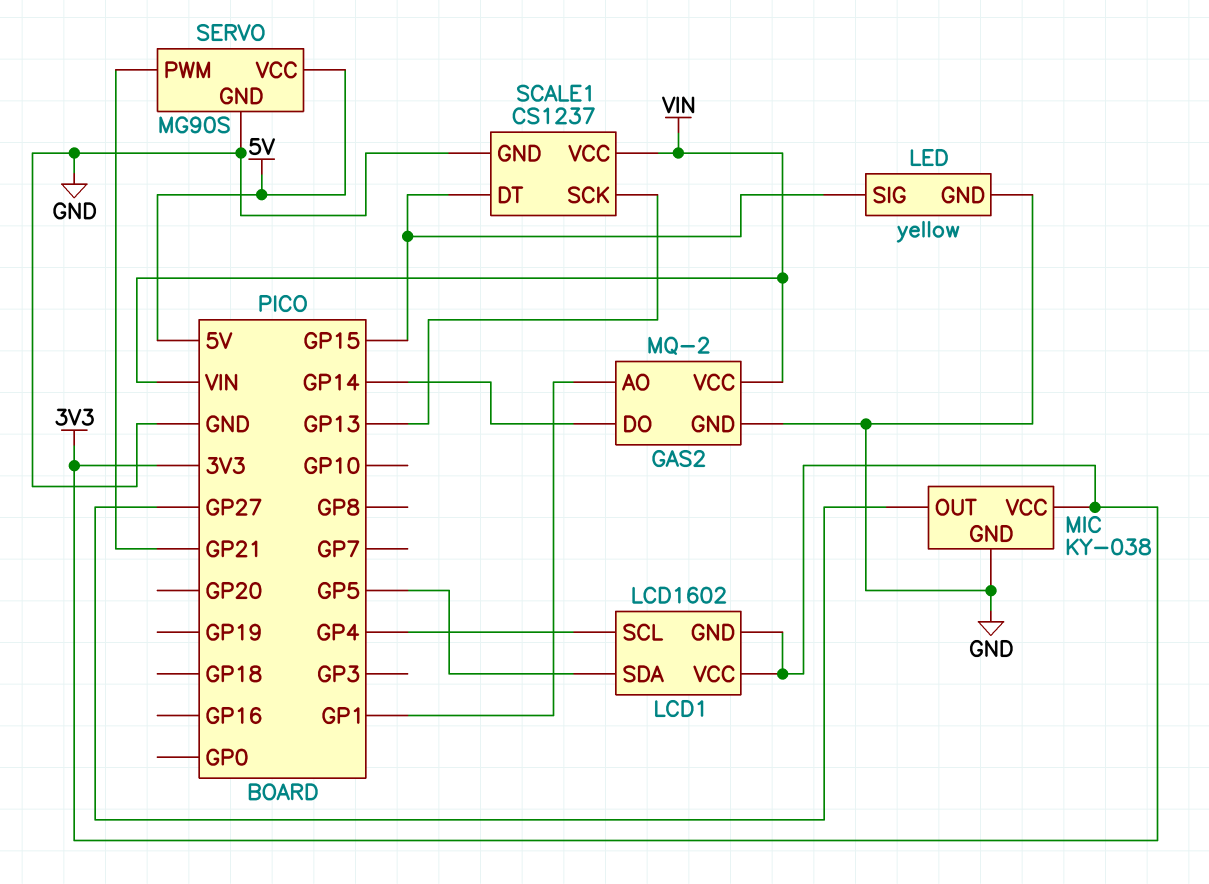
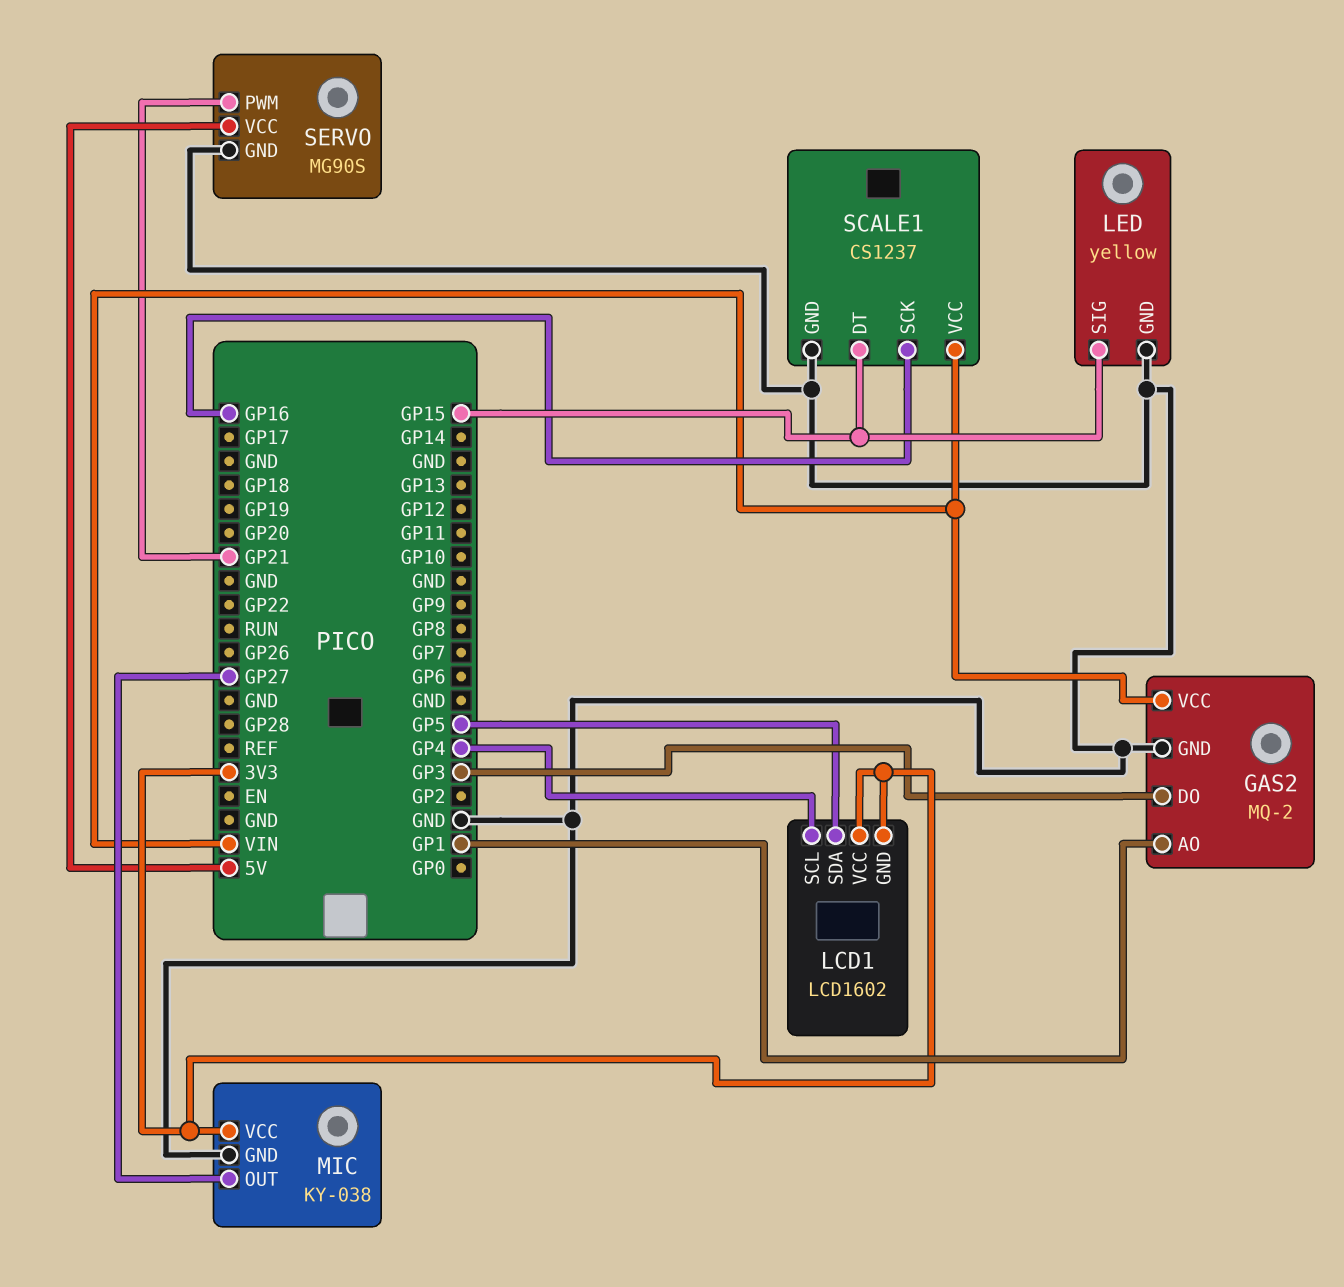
GAS2 pin DO: GP14 -> GP3
SCALE1 pin SCK: GP13 -> GP16

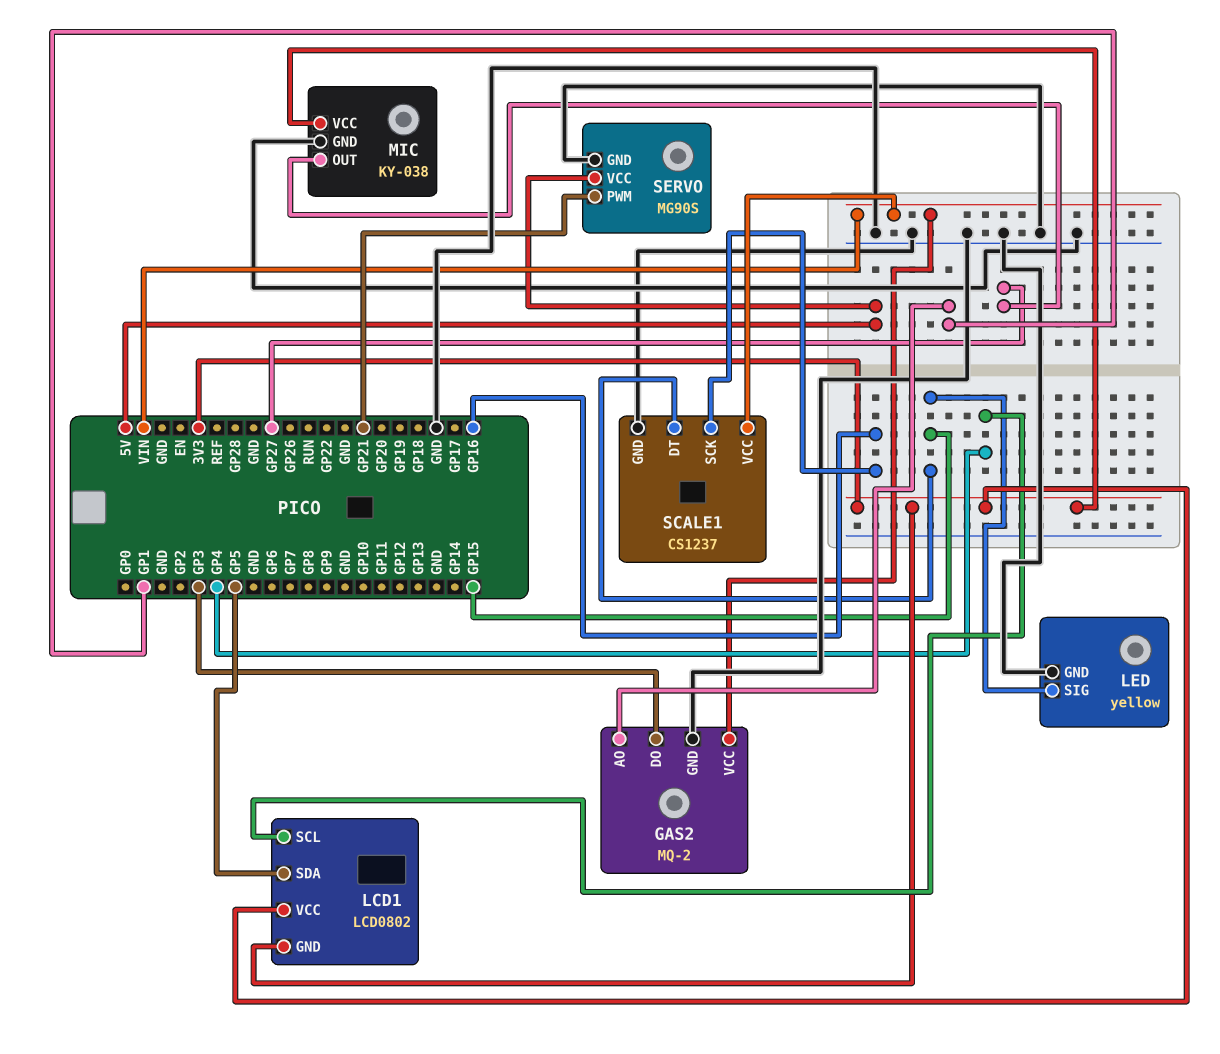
LCD1: LCD1602 -> LCD0802

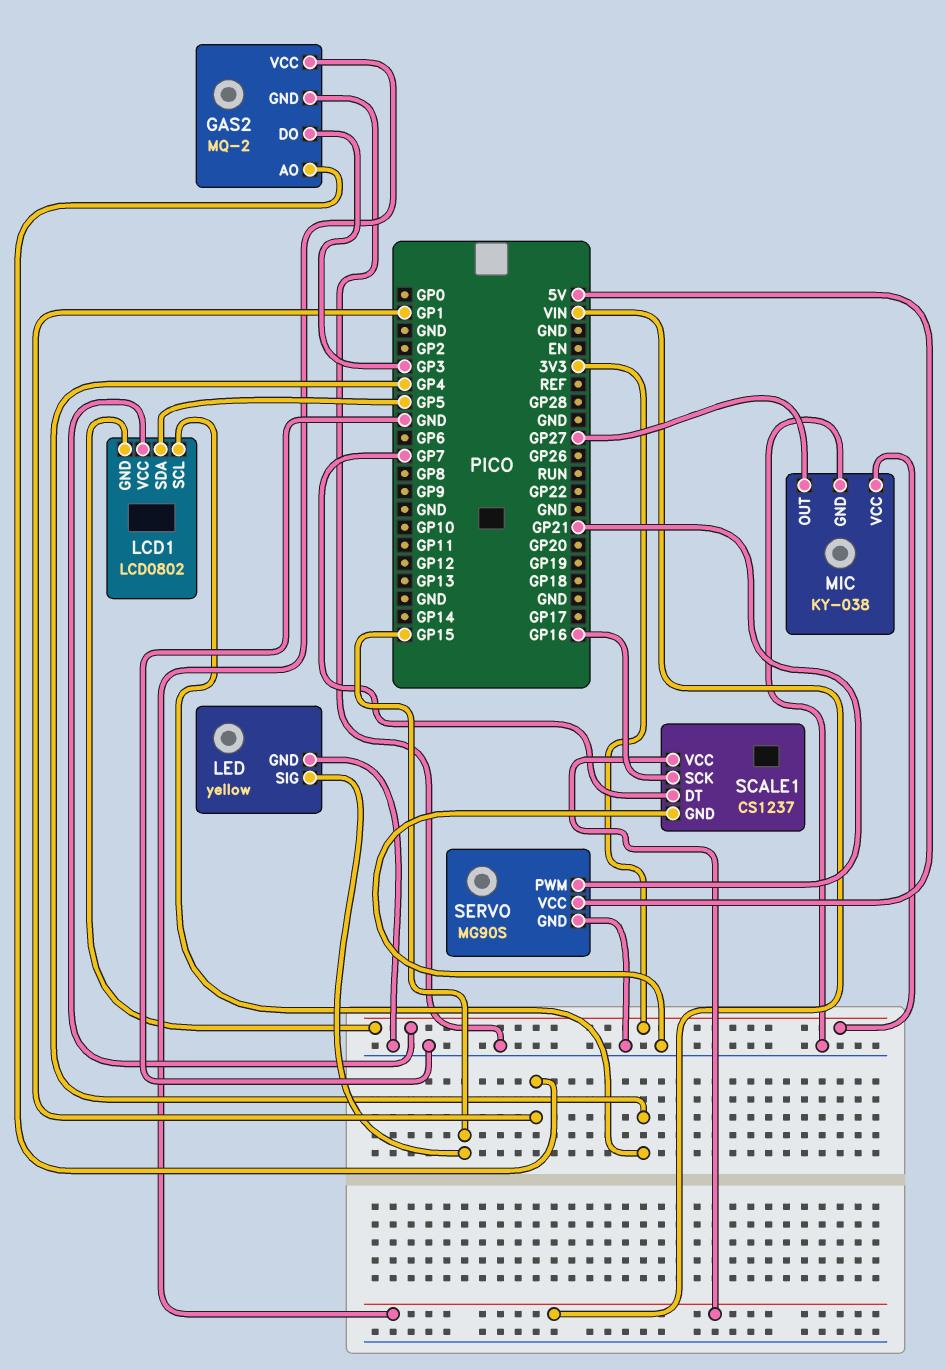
SCALE1 pin DT: GP15 -> GP7

